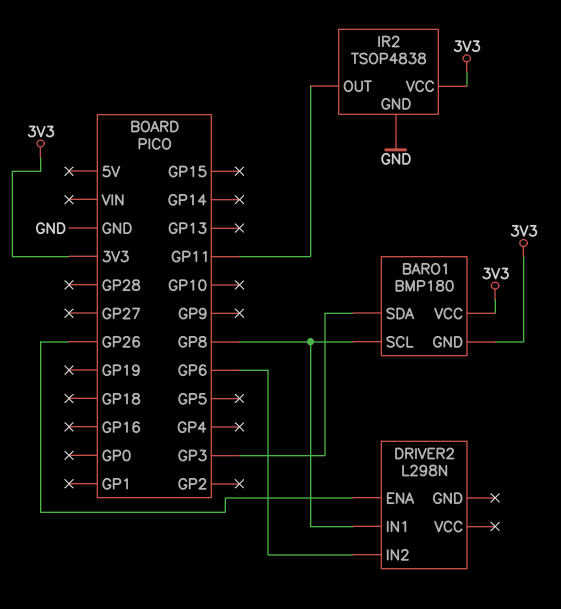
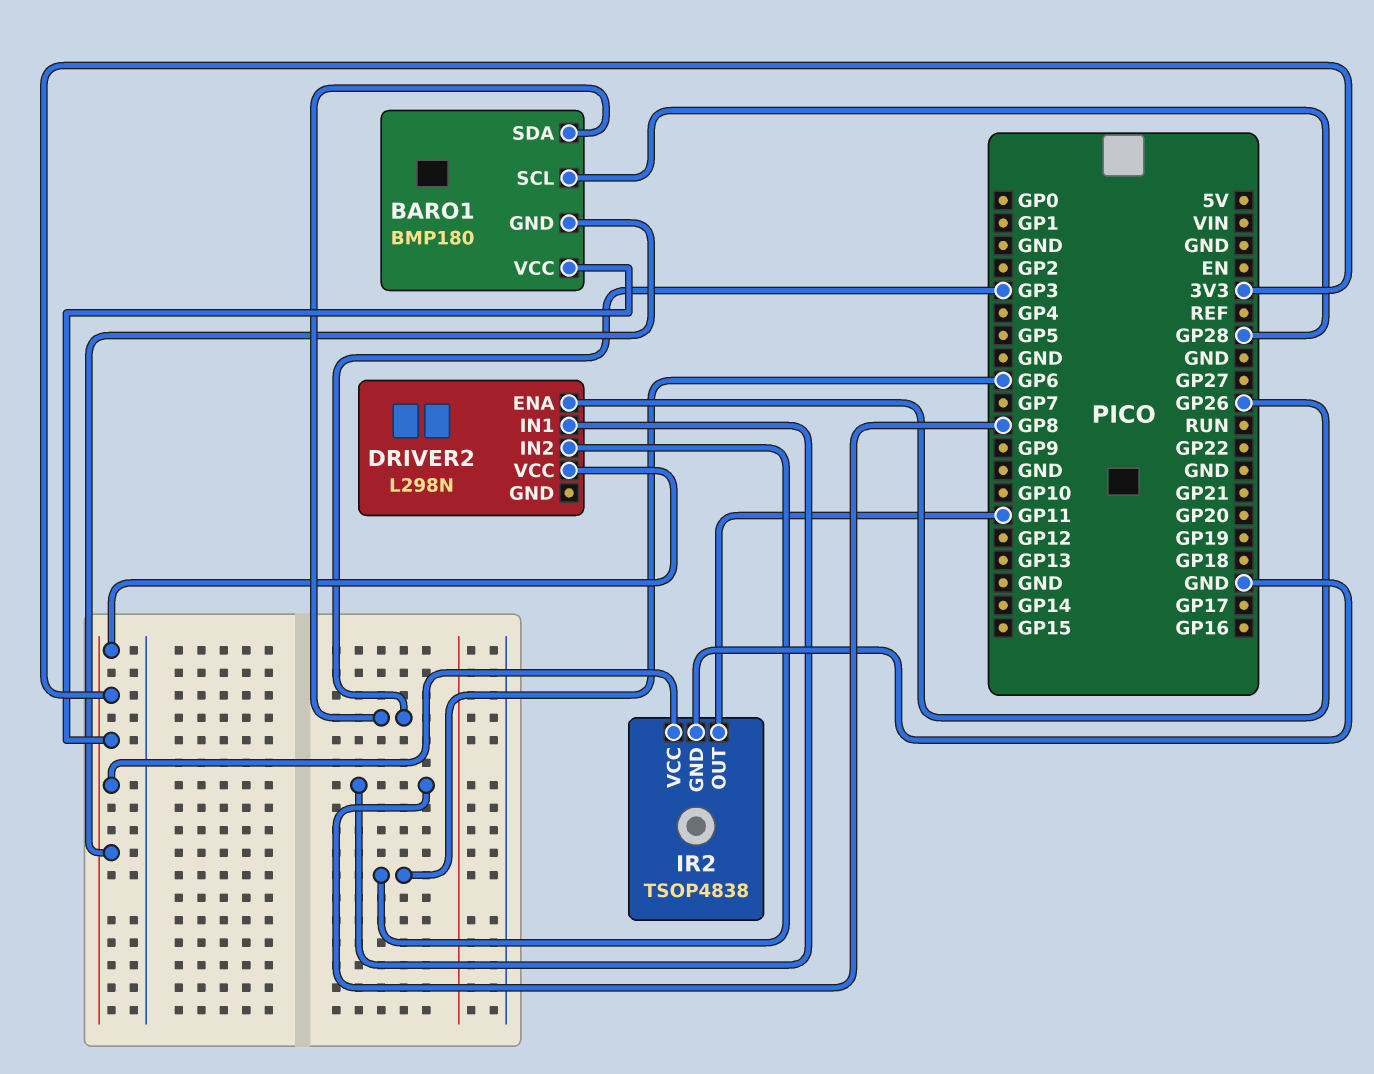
BARO1 pin SCL: GP8 -> GP28
DRIVER2 pin VCC: none -> 3V3

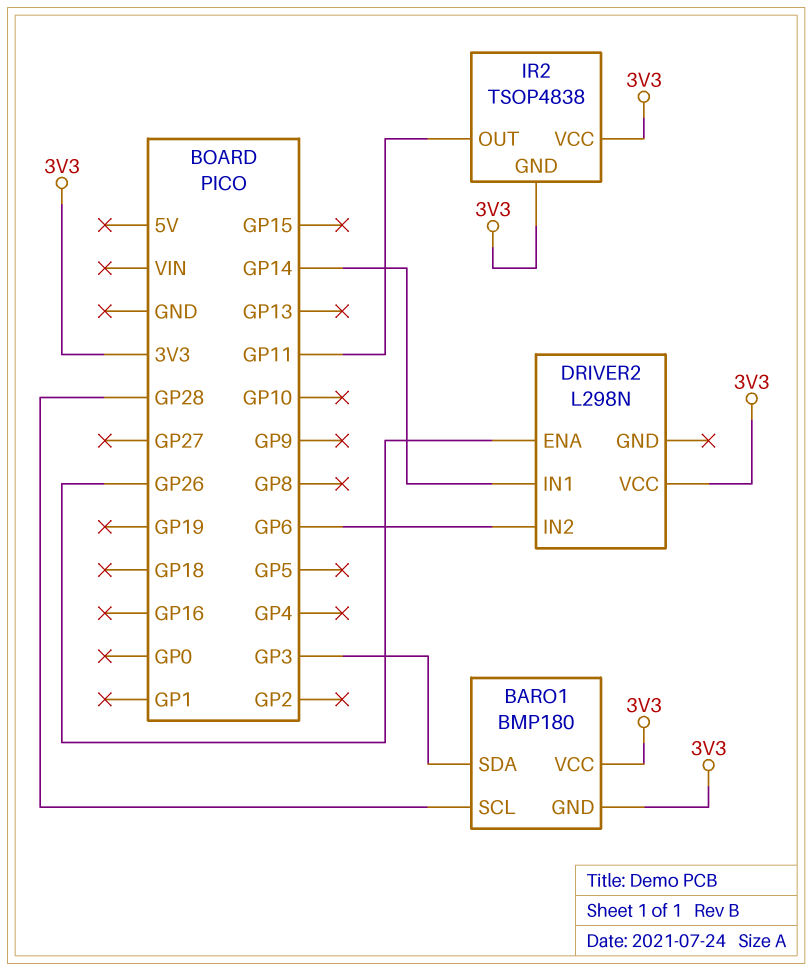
DRIVER2 pin IN1: GP8 -> GP14
IR2 pin GND: GND -> 3V3

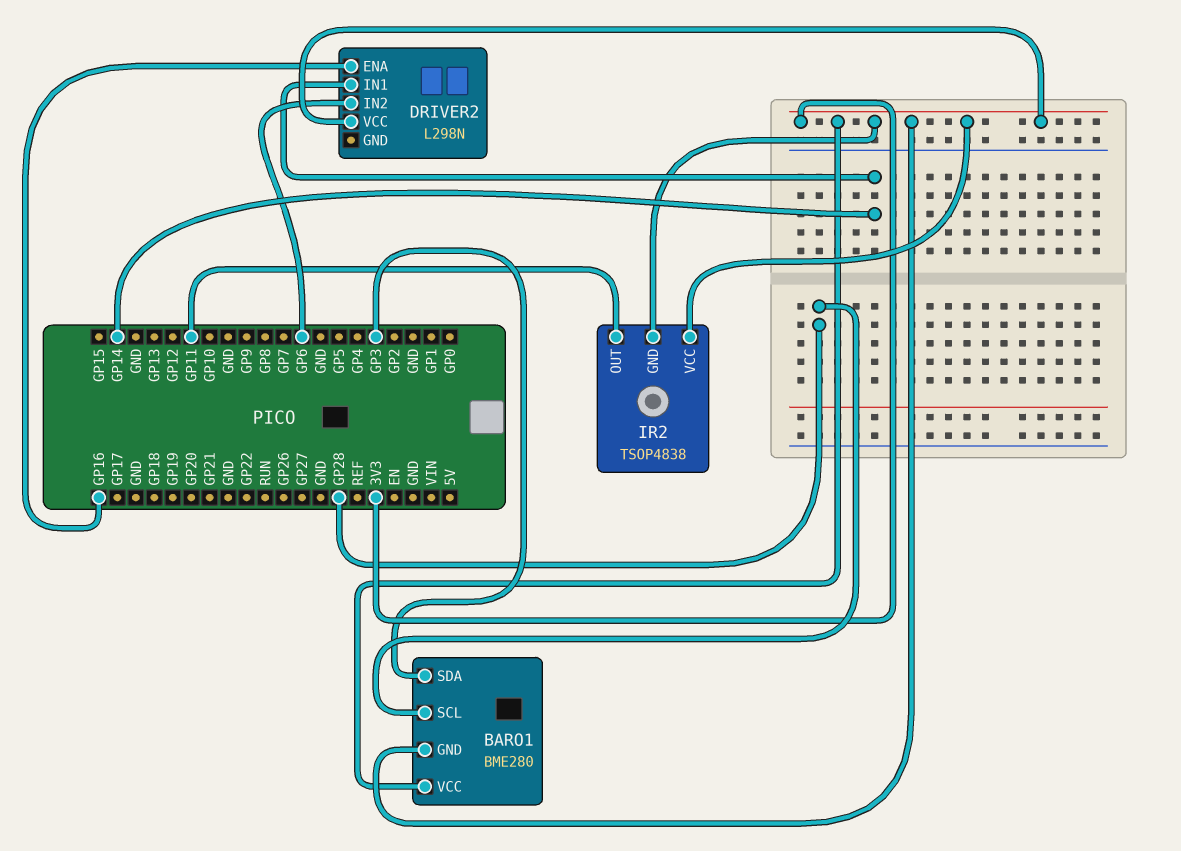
BARO1: BMP180 -> BME280
DRIVER2 pin ENA: GP26 -> GP16

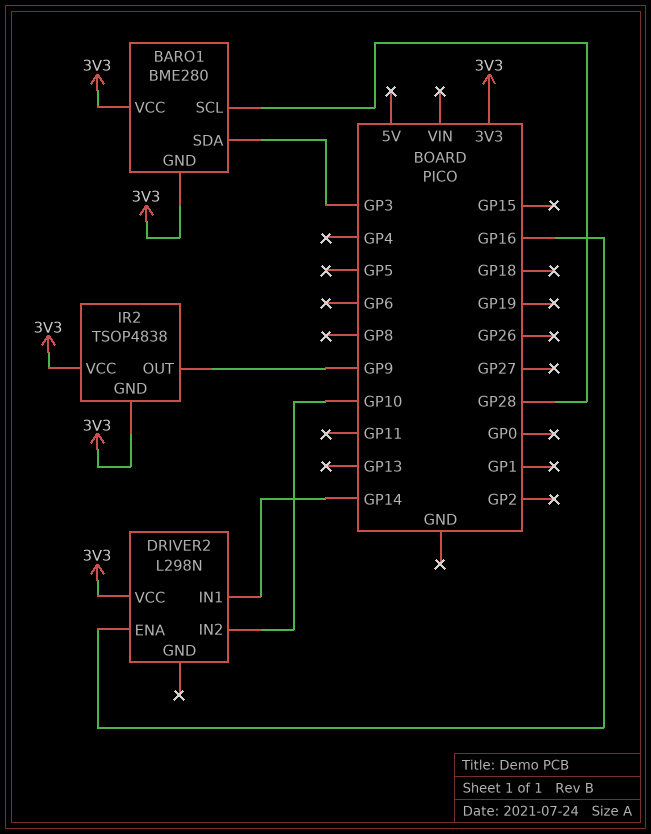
DRIVER2 pin IN2: GP6 -> GP10
IR2 pin OUT: GP11 -> GP9

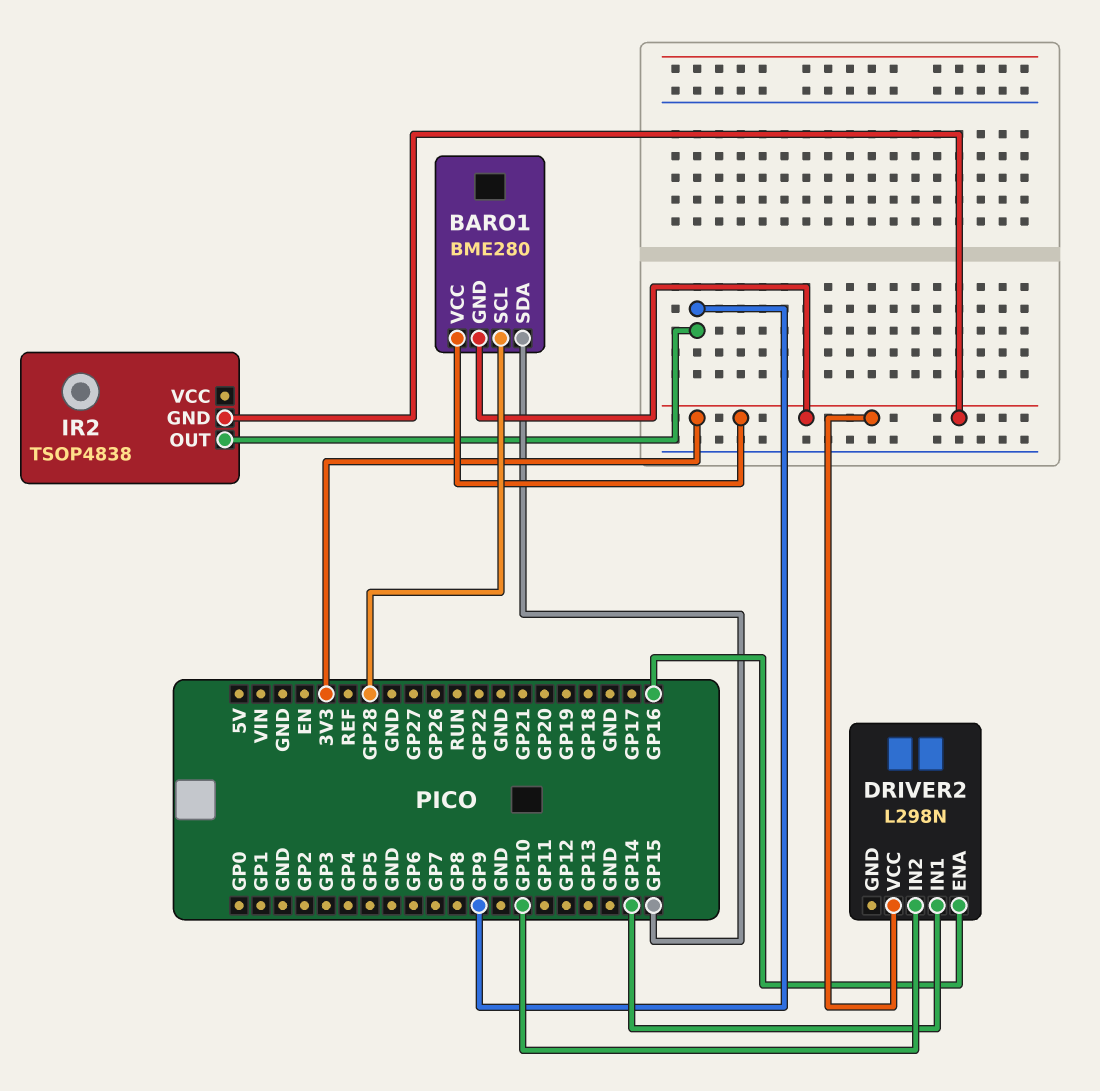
BARO1 pin SDA: GP3 -> GP15
IR2 pin VCC: 3V3 -> none

